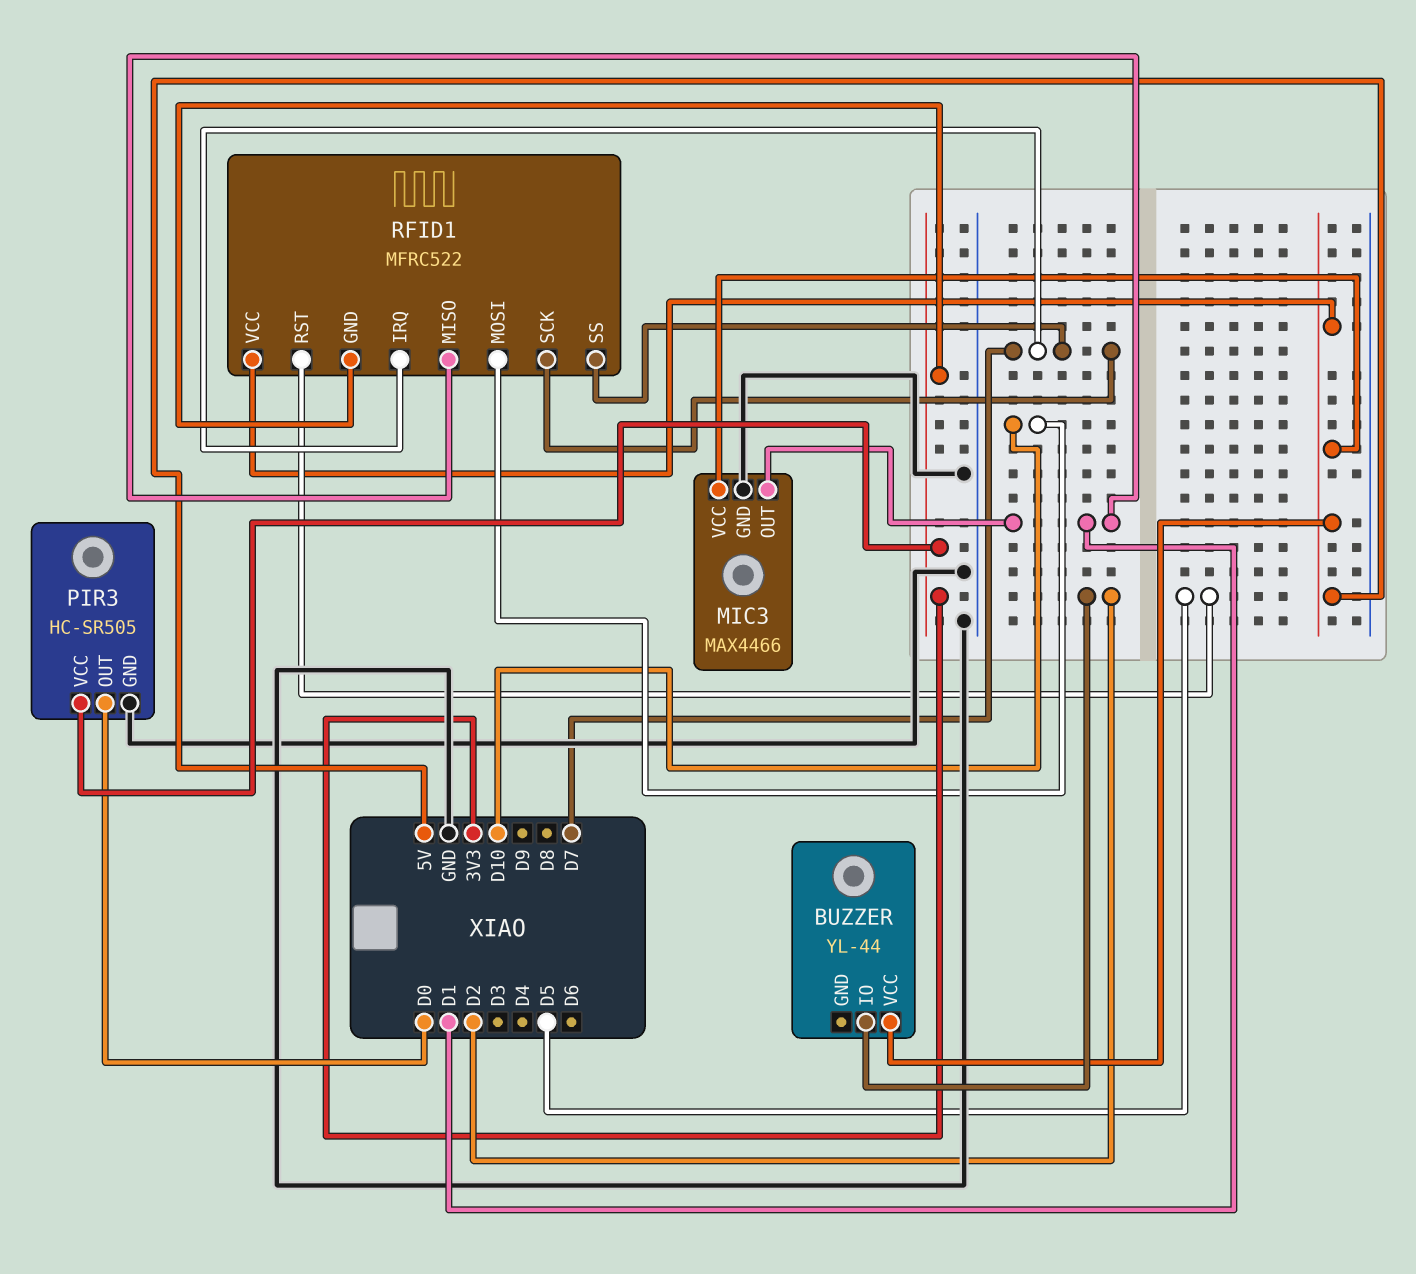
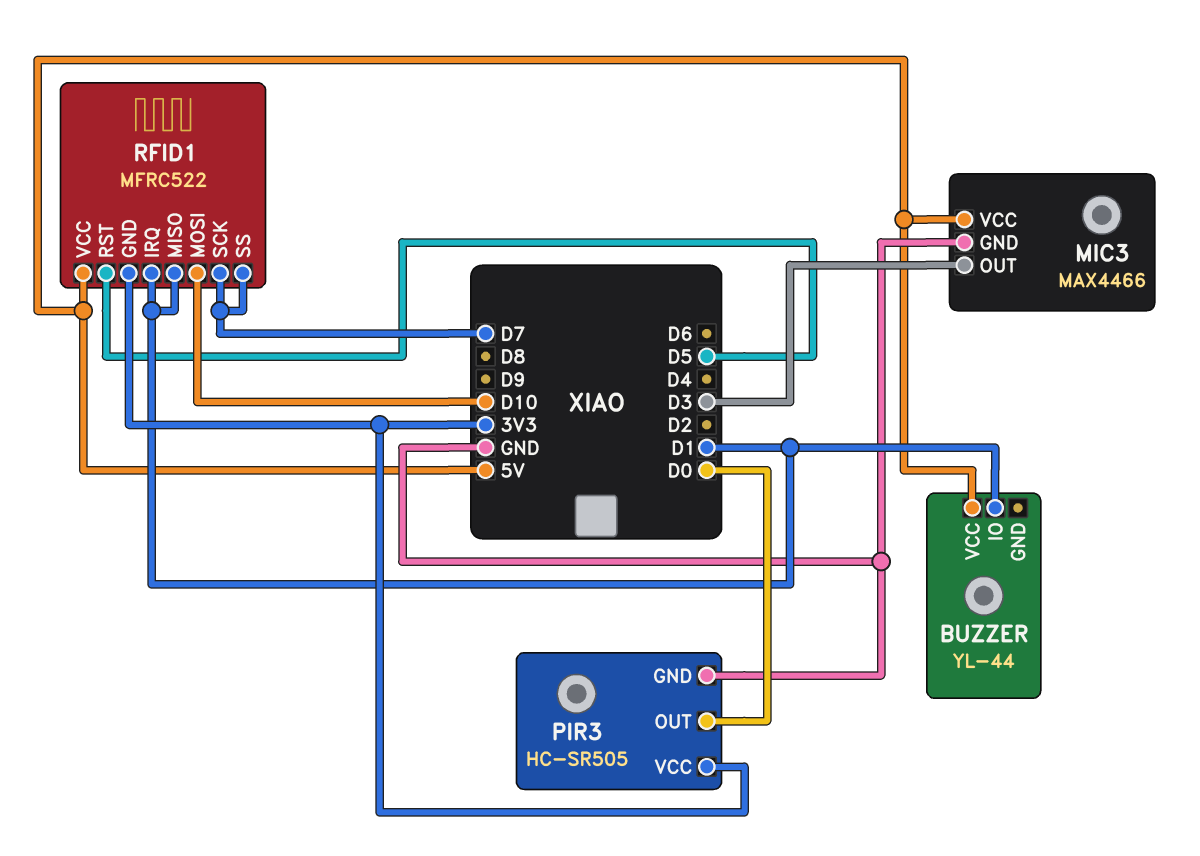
BUZZER pin IO: D2 -> D1
MIC3 pin OUT: D1 -> D3
RFID1 pin IRQ: D7 -> D1

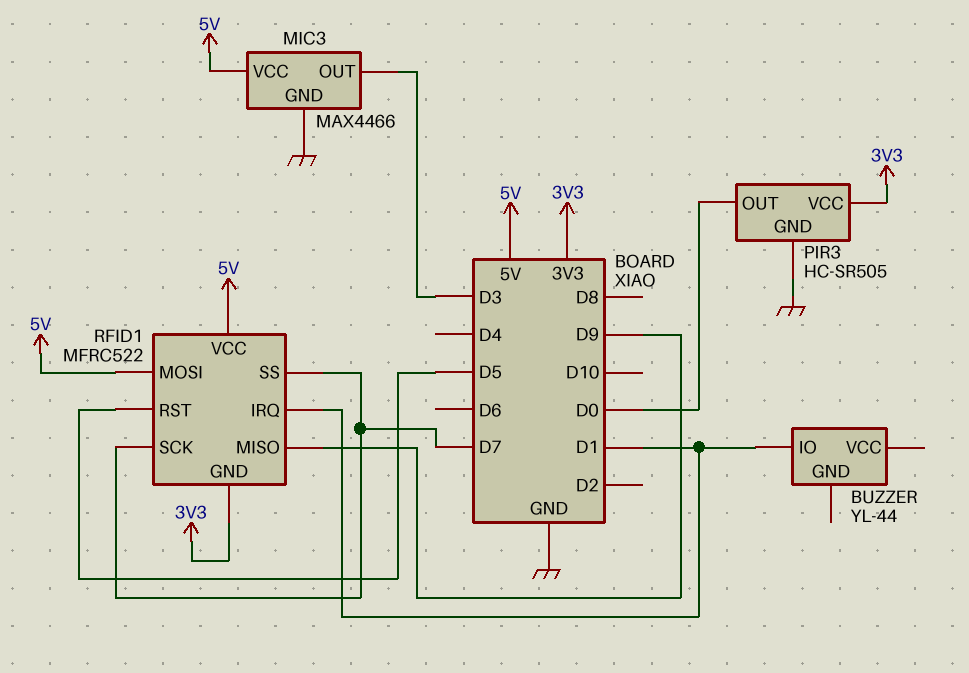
BUZZER pin VCC: 5V -> none
RFID1 pin MISO: D1 -> D9
RFID1 pin MOSI: D10 -> 5V

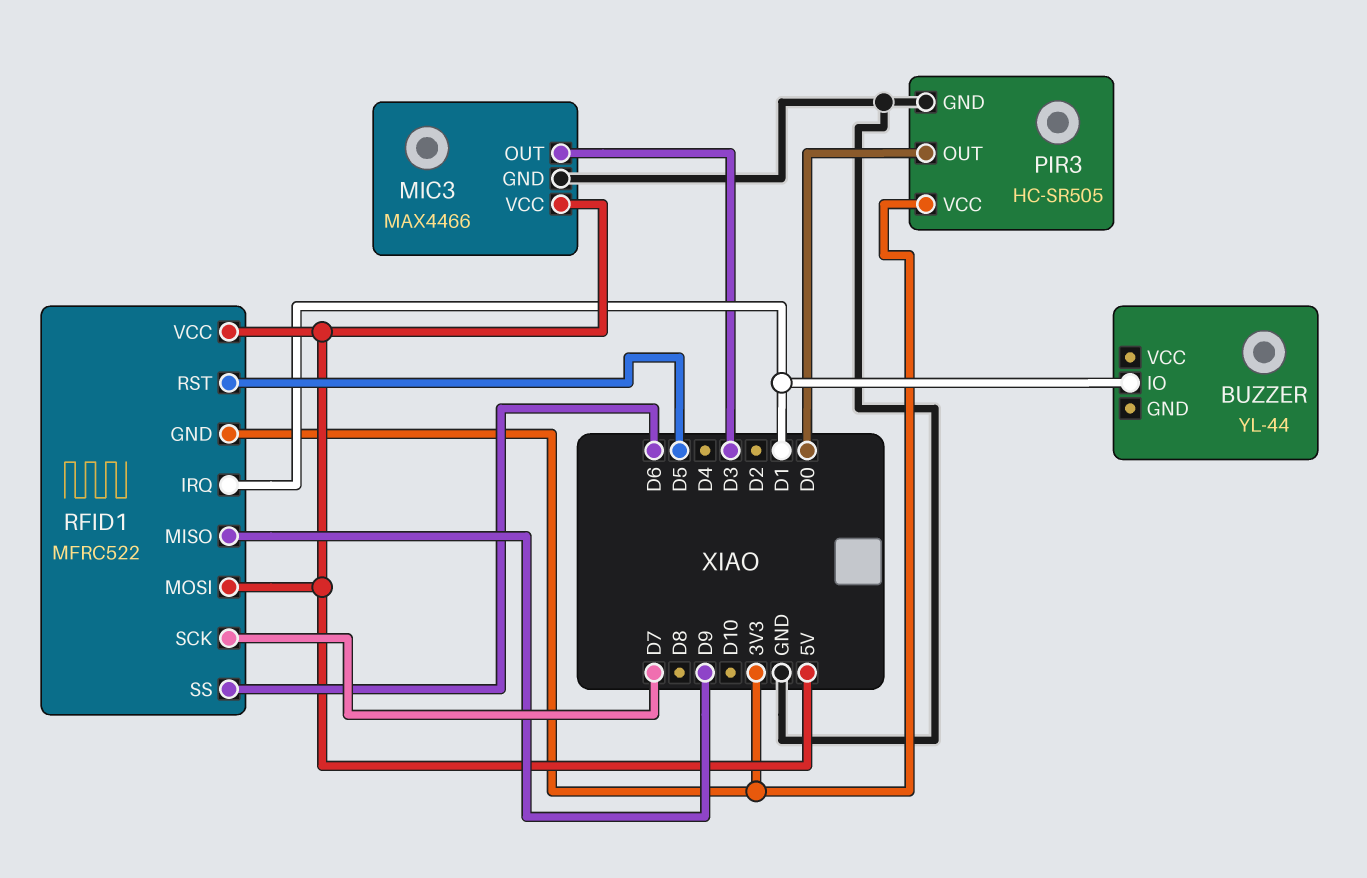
RFID1 pin SS: D7 -> D6

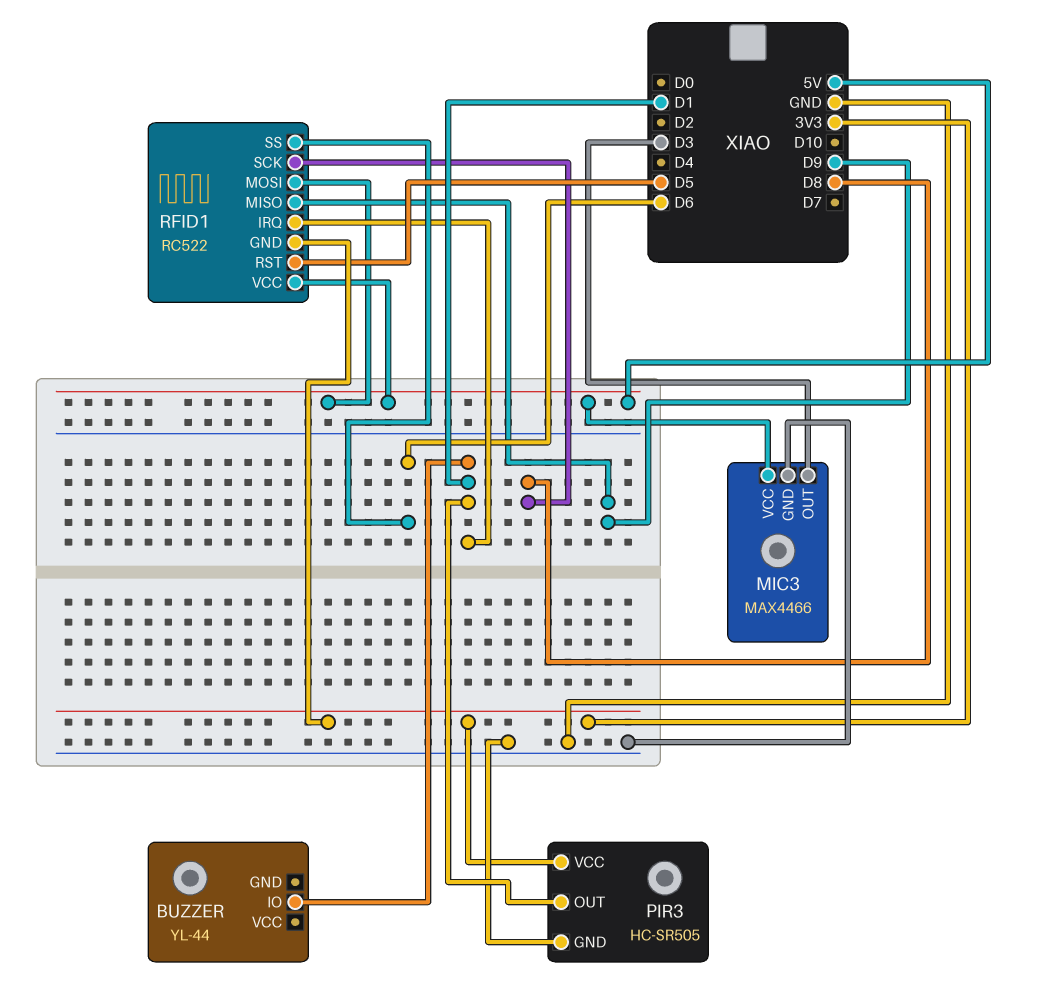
PIR3 pin OUT: D0 -> D1
RFID1: MFRC522 -> RC522
RFID1 pin SCK: D7 -> D8

